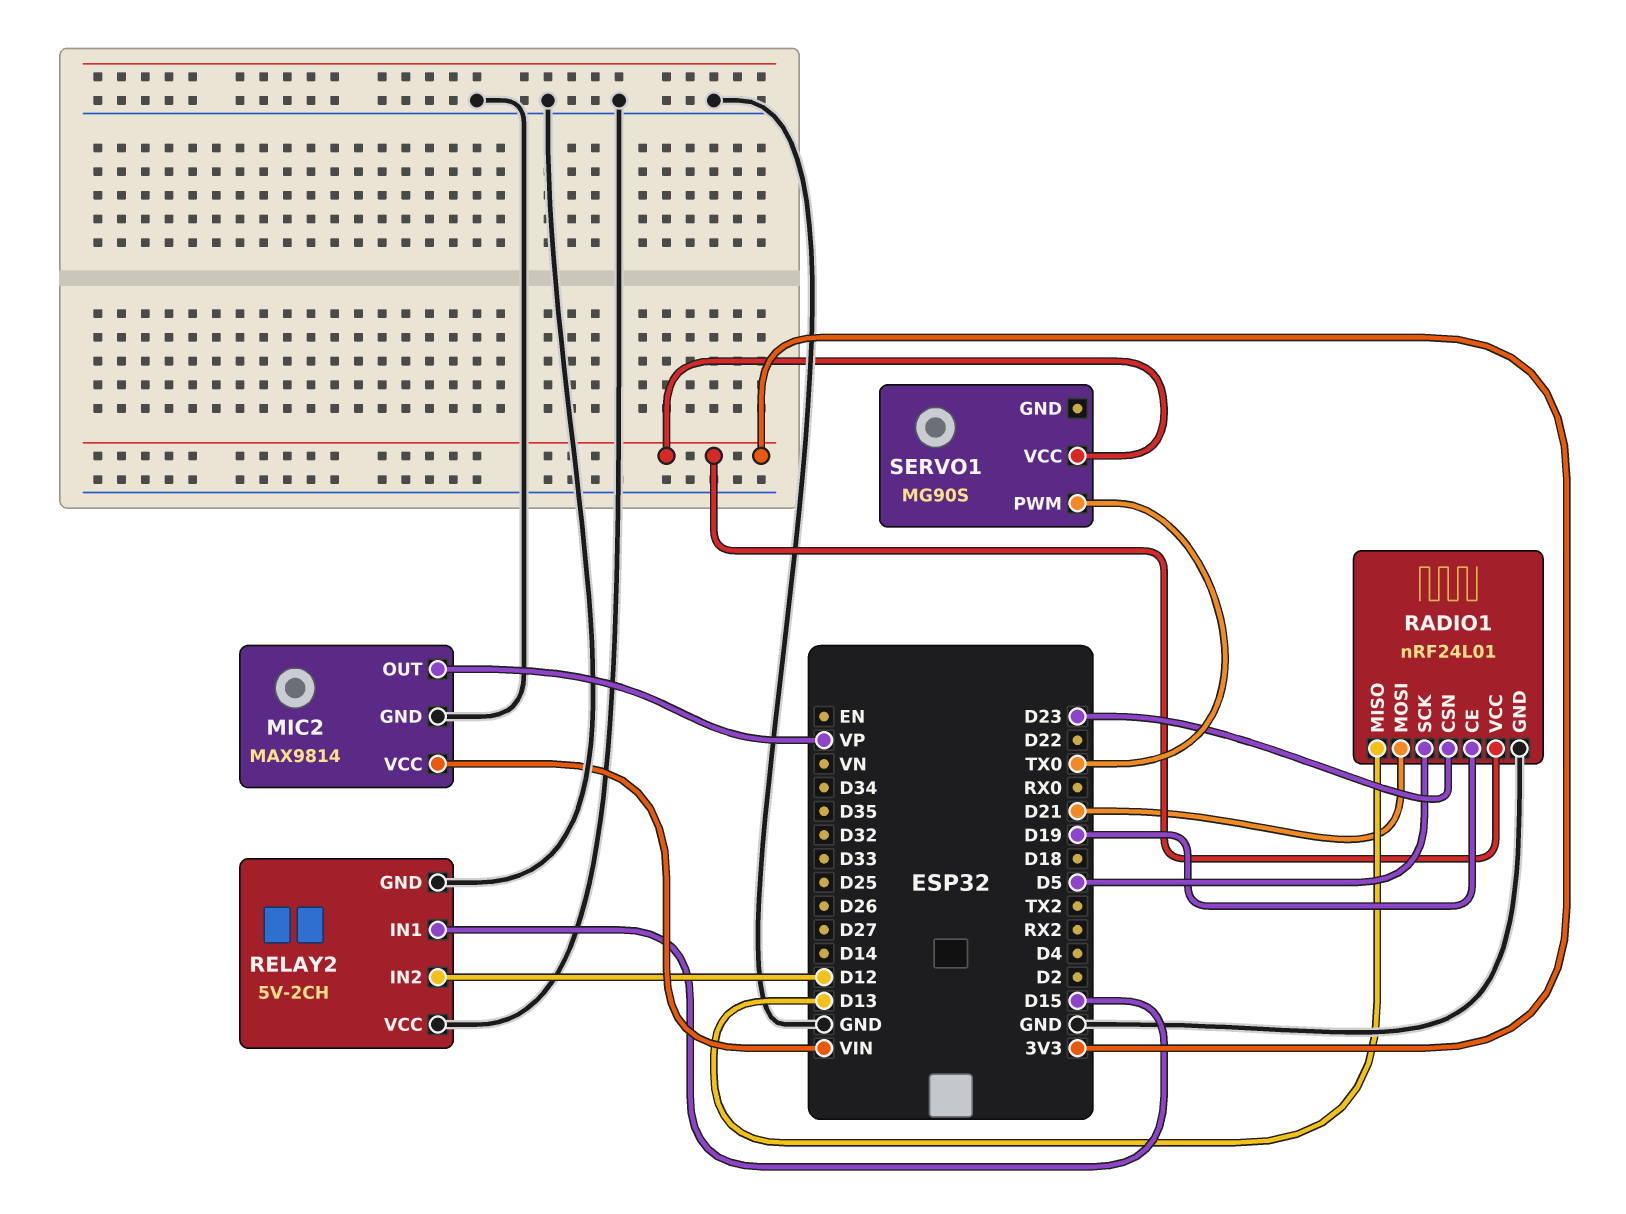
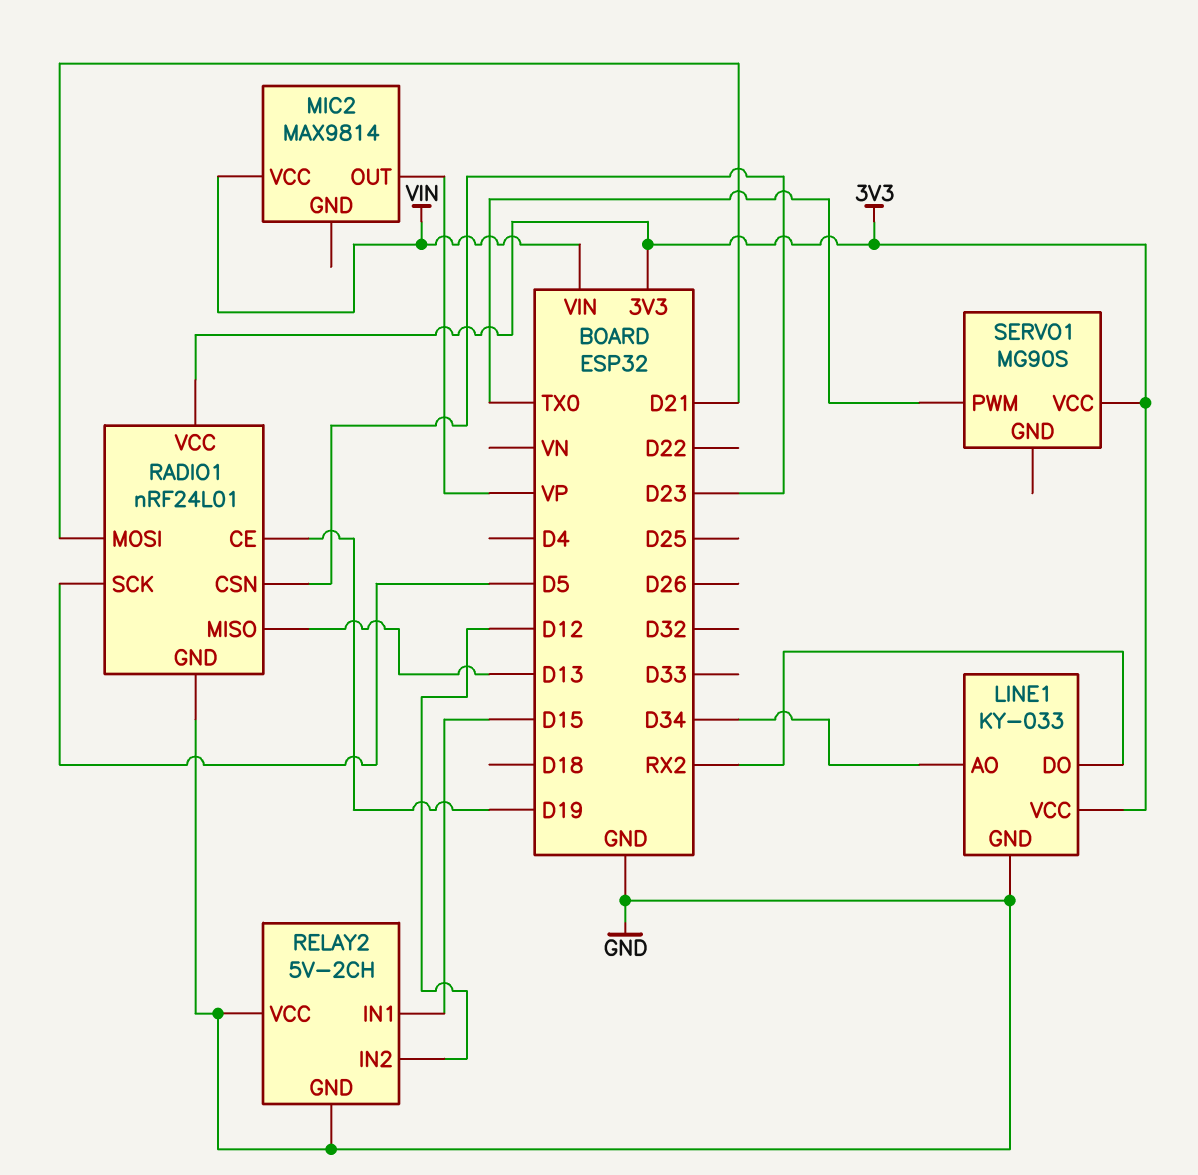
LINE1: none -> KY-033
LINE1 pin AO: none -> D34
LINE1 pin DO: none -> RX2
LINE1 pin GND: none -> GND
LINE1 pin VCC: none -> 3V3
MIC2 pin GND: GND -> none

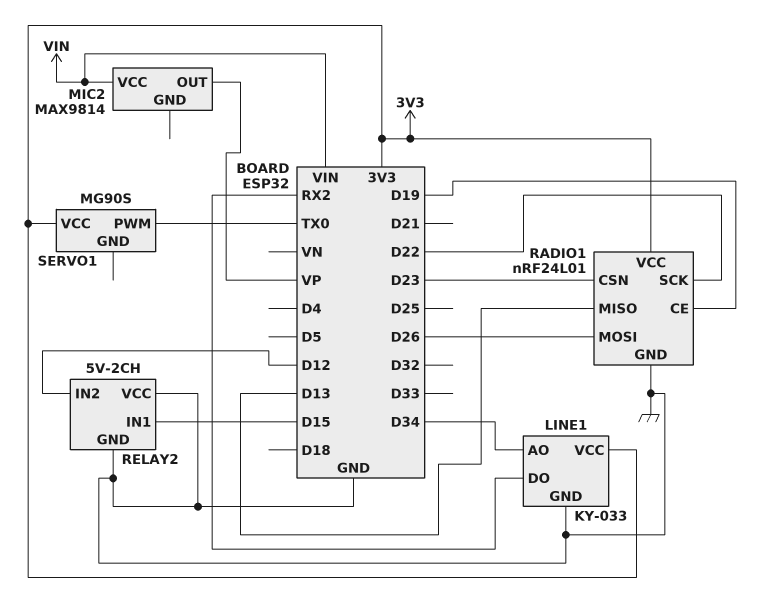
RADIO1 pin MOSI: D21 -> D26
RADIO1 pin SCK: D5 -> D22

